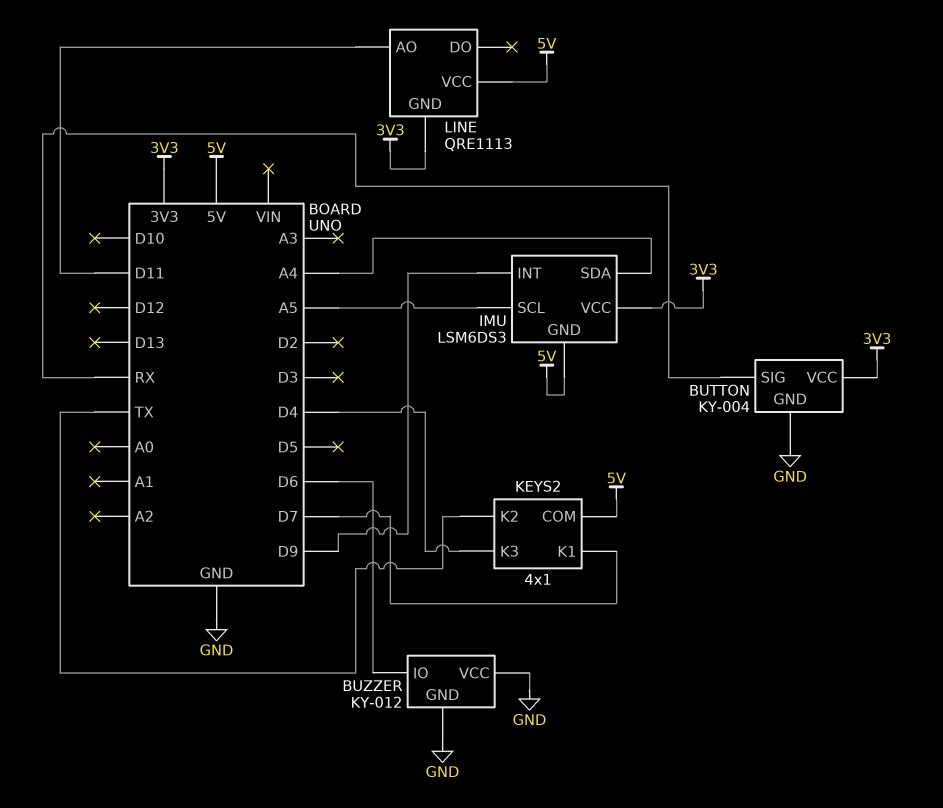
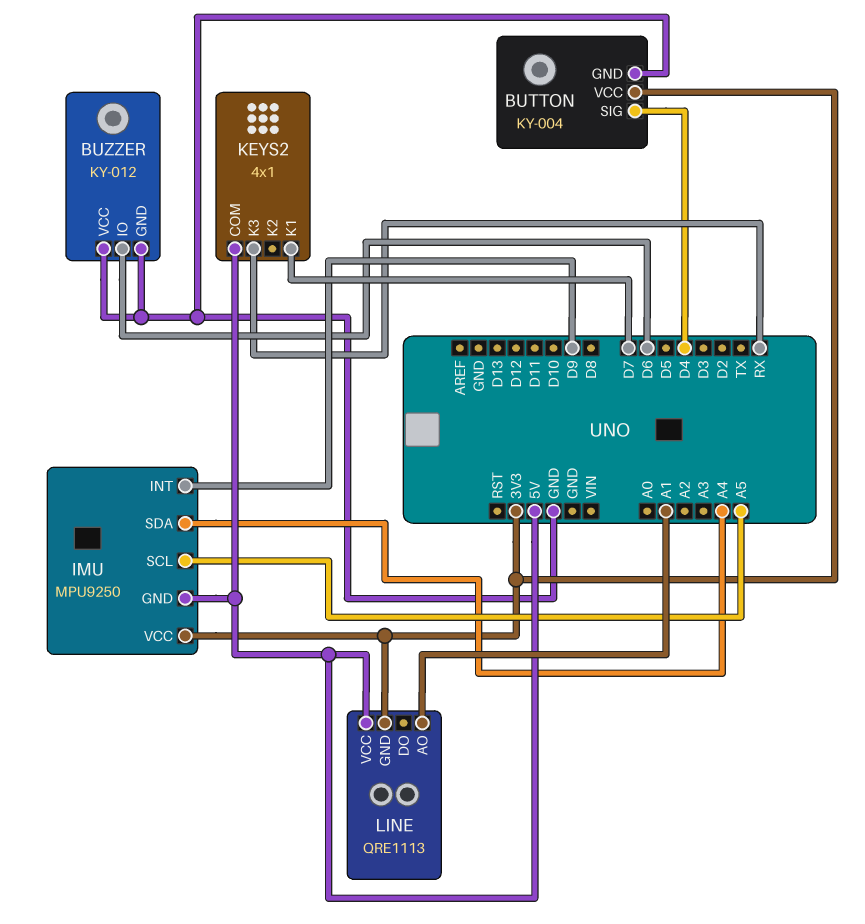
BUTTON pin SIG: RX -> D4
IMU: LSM6DS3 -> MPU9250
KEYS2 pin K2: TX -> none
KEYS2 pin K3: D4 -> RX
LINE pin AO: D11 -> A1

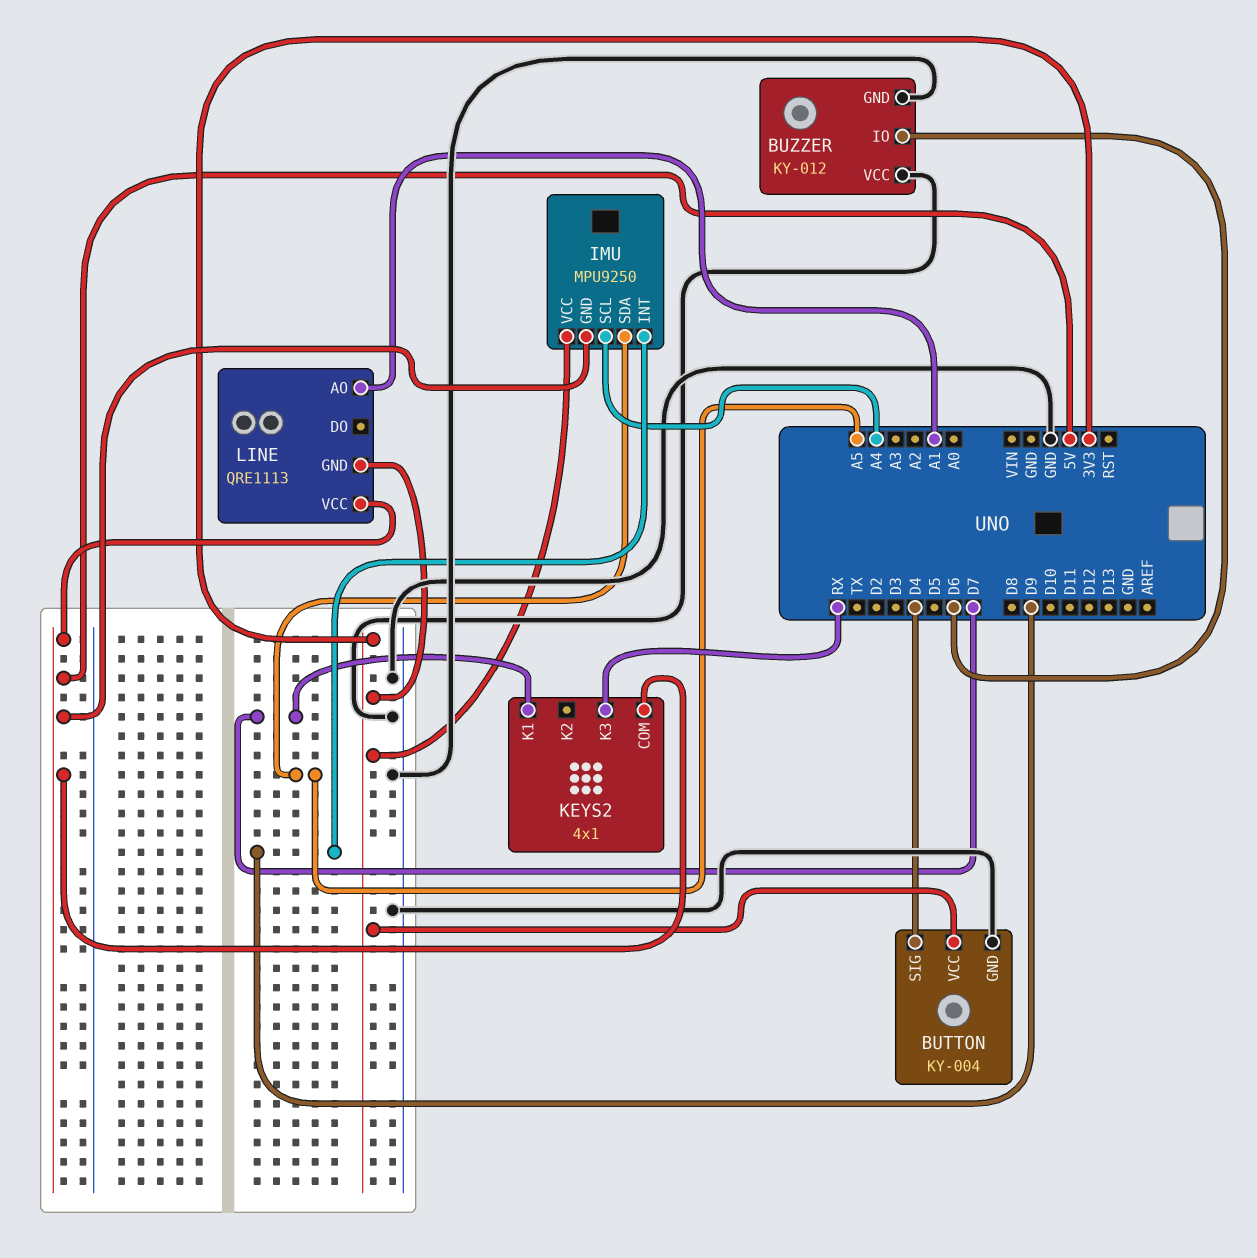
IMU pin SCL: A5 -> A4
IMU pin SDA: A4 -> A5

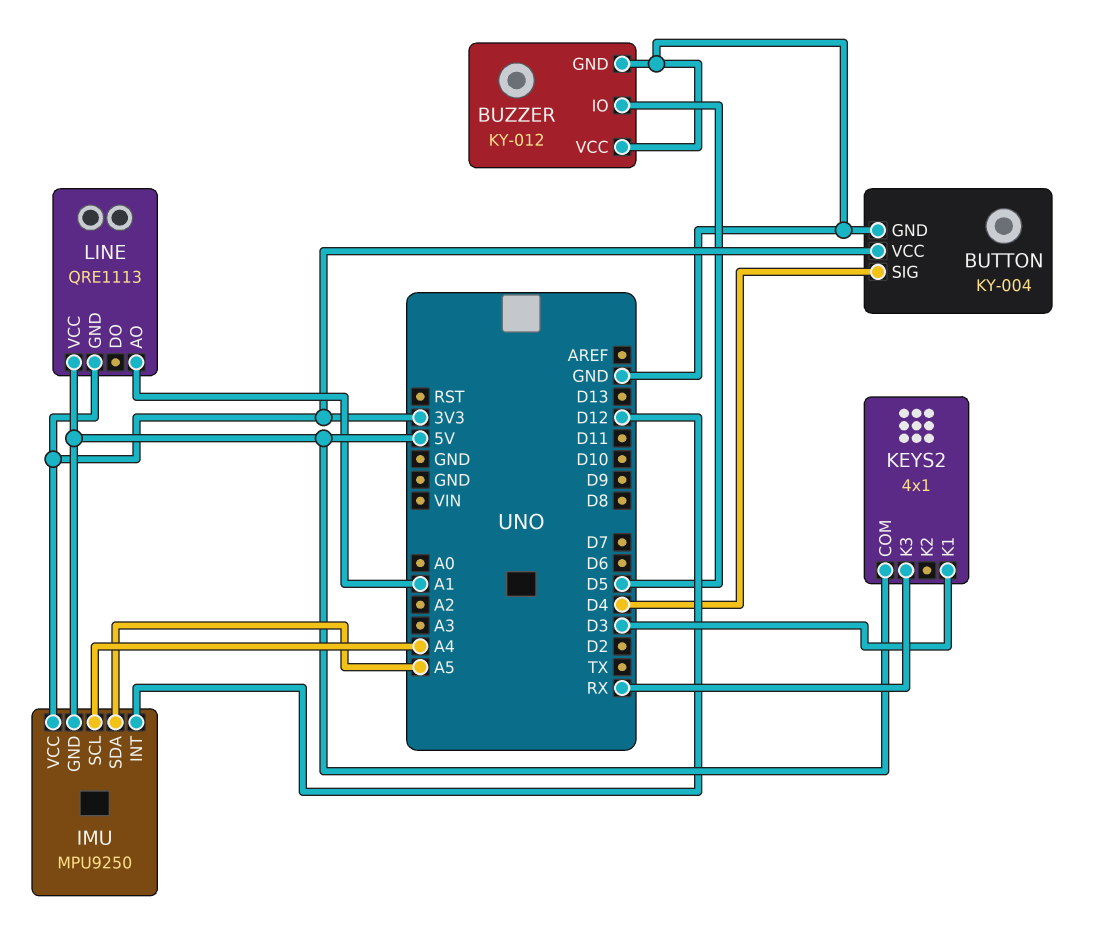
BUZZER pin IO: D6 -> D5
IMU pin INT: D9 -> D12
KEYS2 pin K1: D7 -> D3

